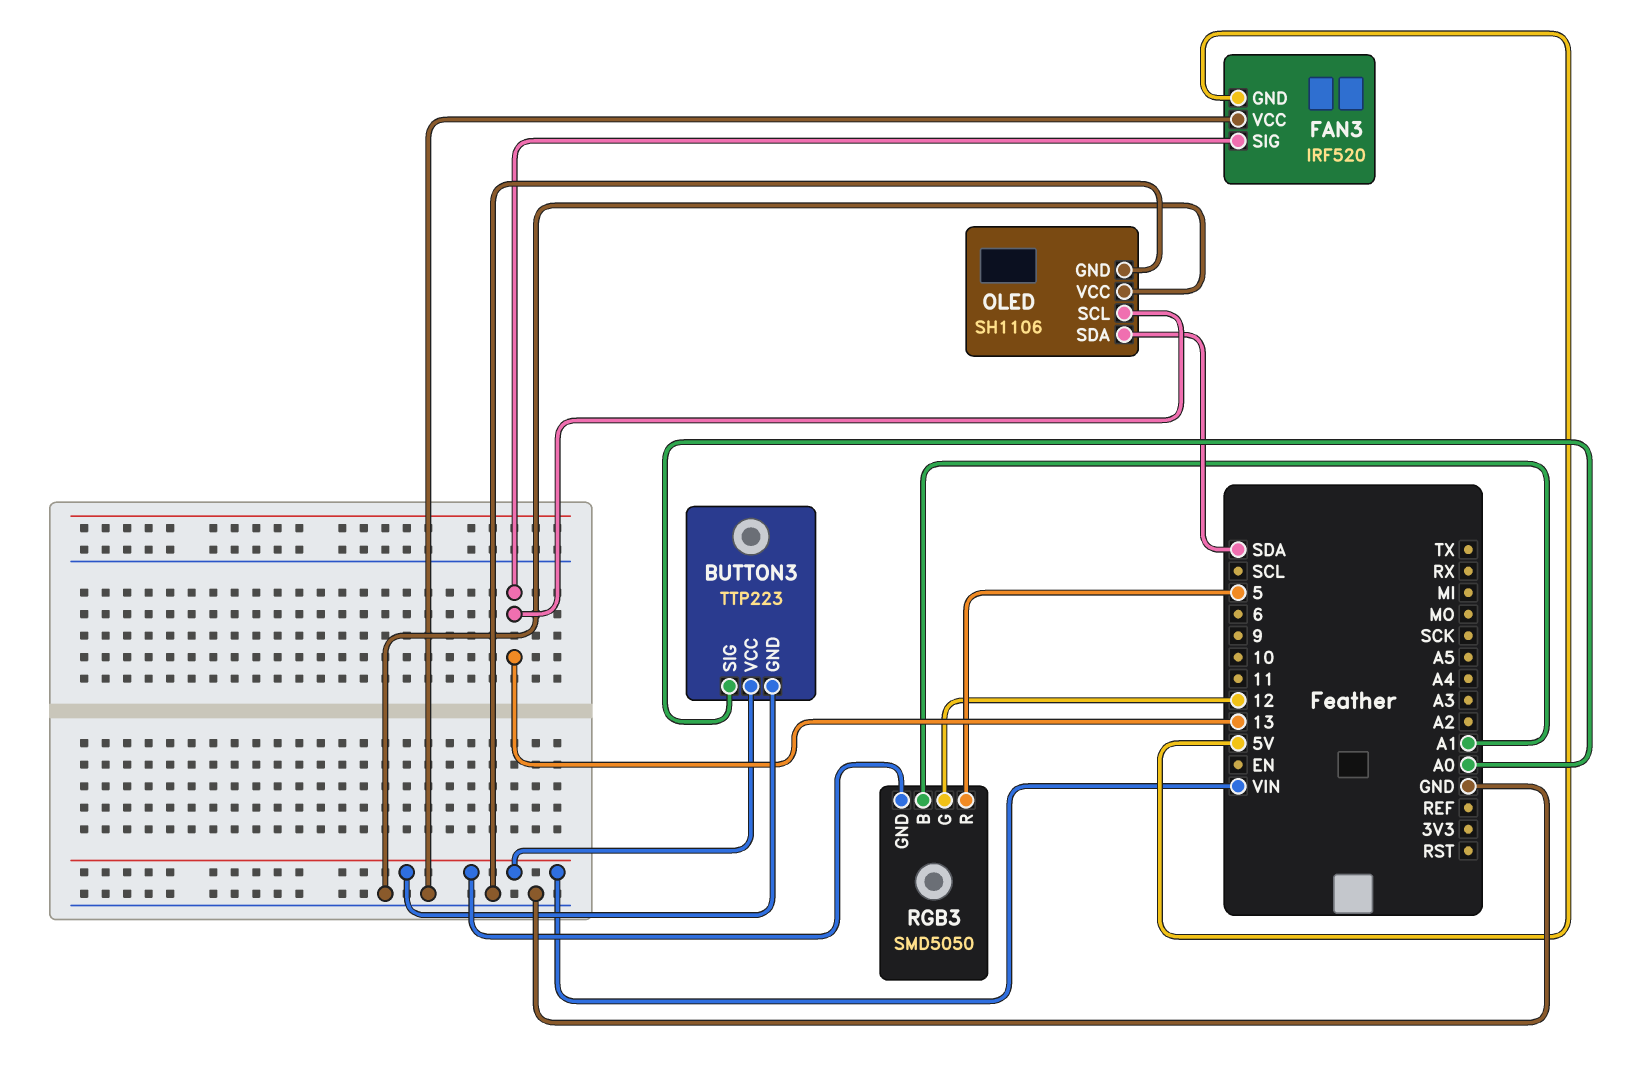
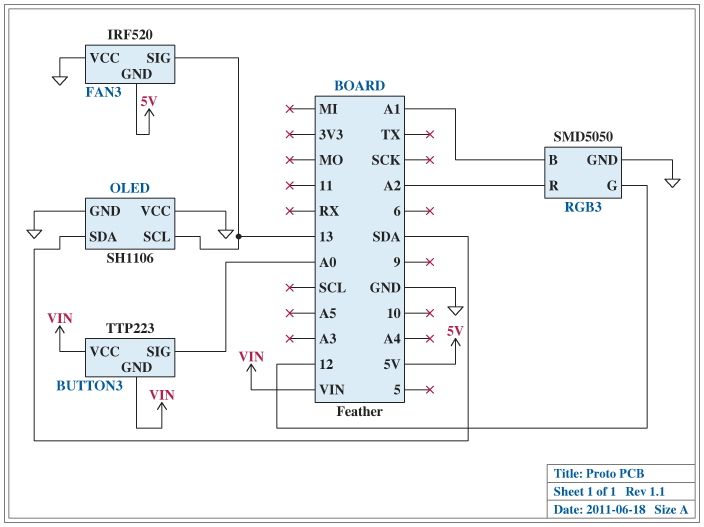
RGB3 pin GND: VIN -> GND
RGB3 pin R: 5 -> A2

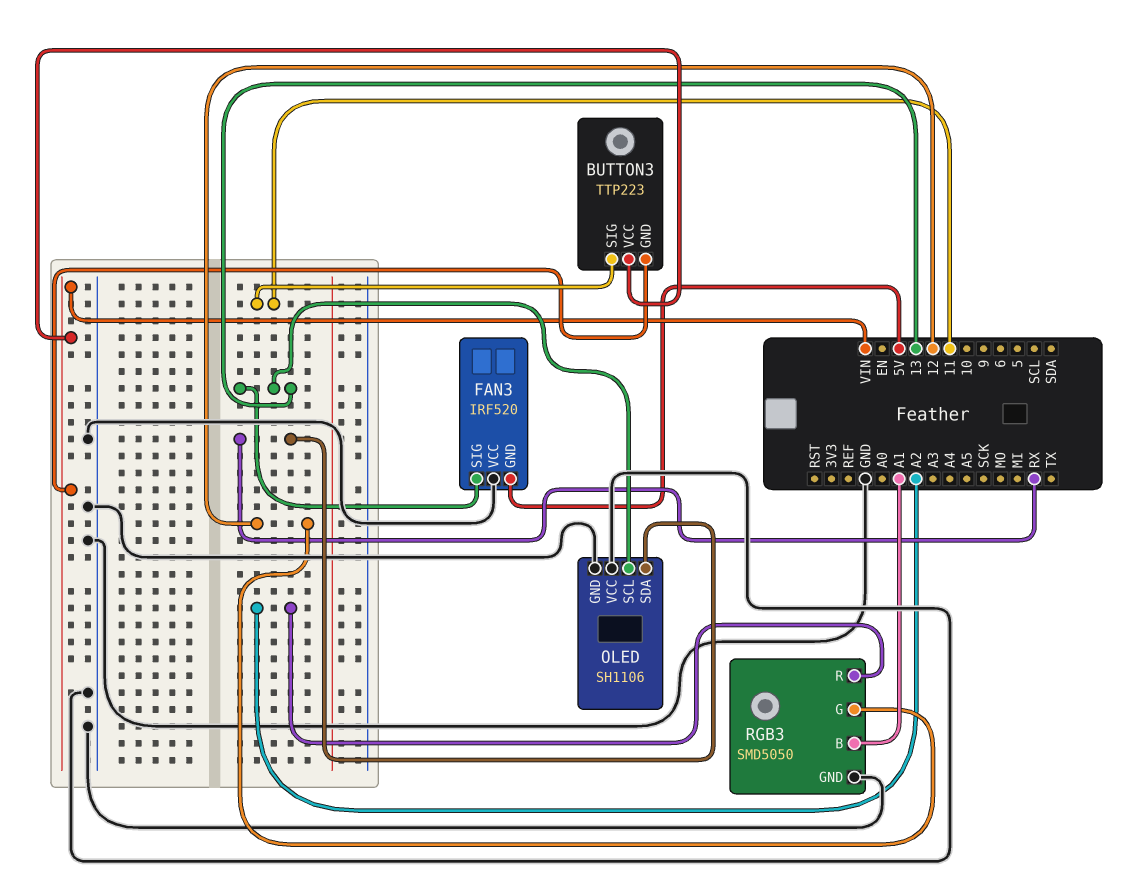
BUTTON3 pin SIG: A0 -> 11
OLED pin SDA: SDA -> RX

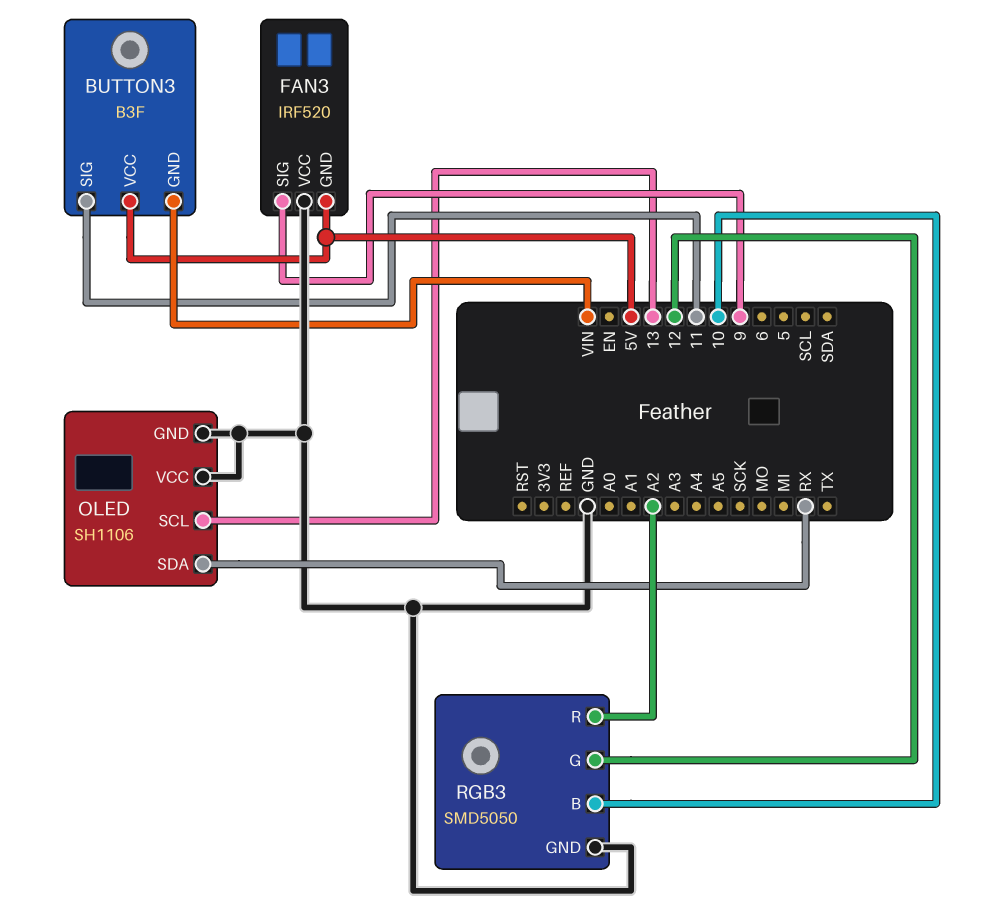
BUTTON3: TTP223 -> B3F
BUTTON3 pin VCC: VIN -> 5V
FAN3 pin SIG: 13 -> 9
RGB3 pin B: A1 -> 10

